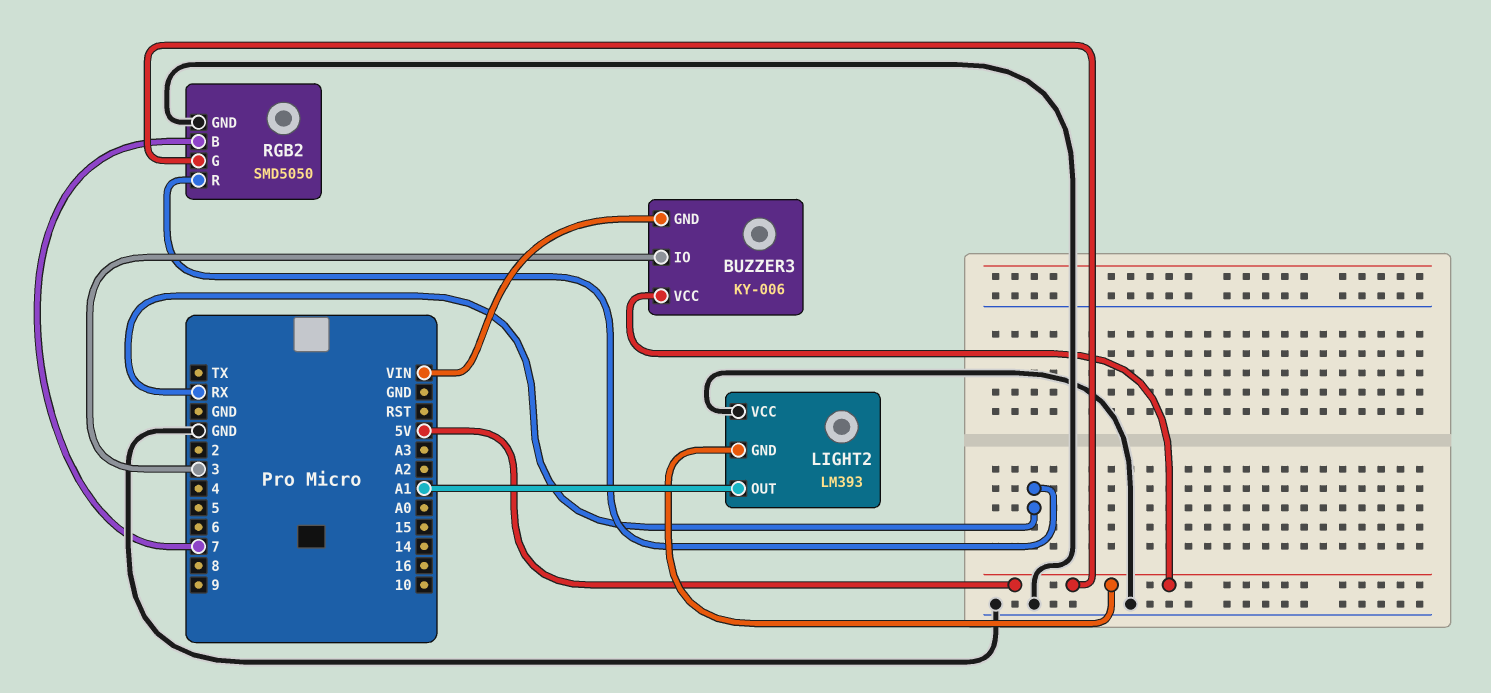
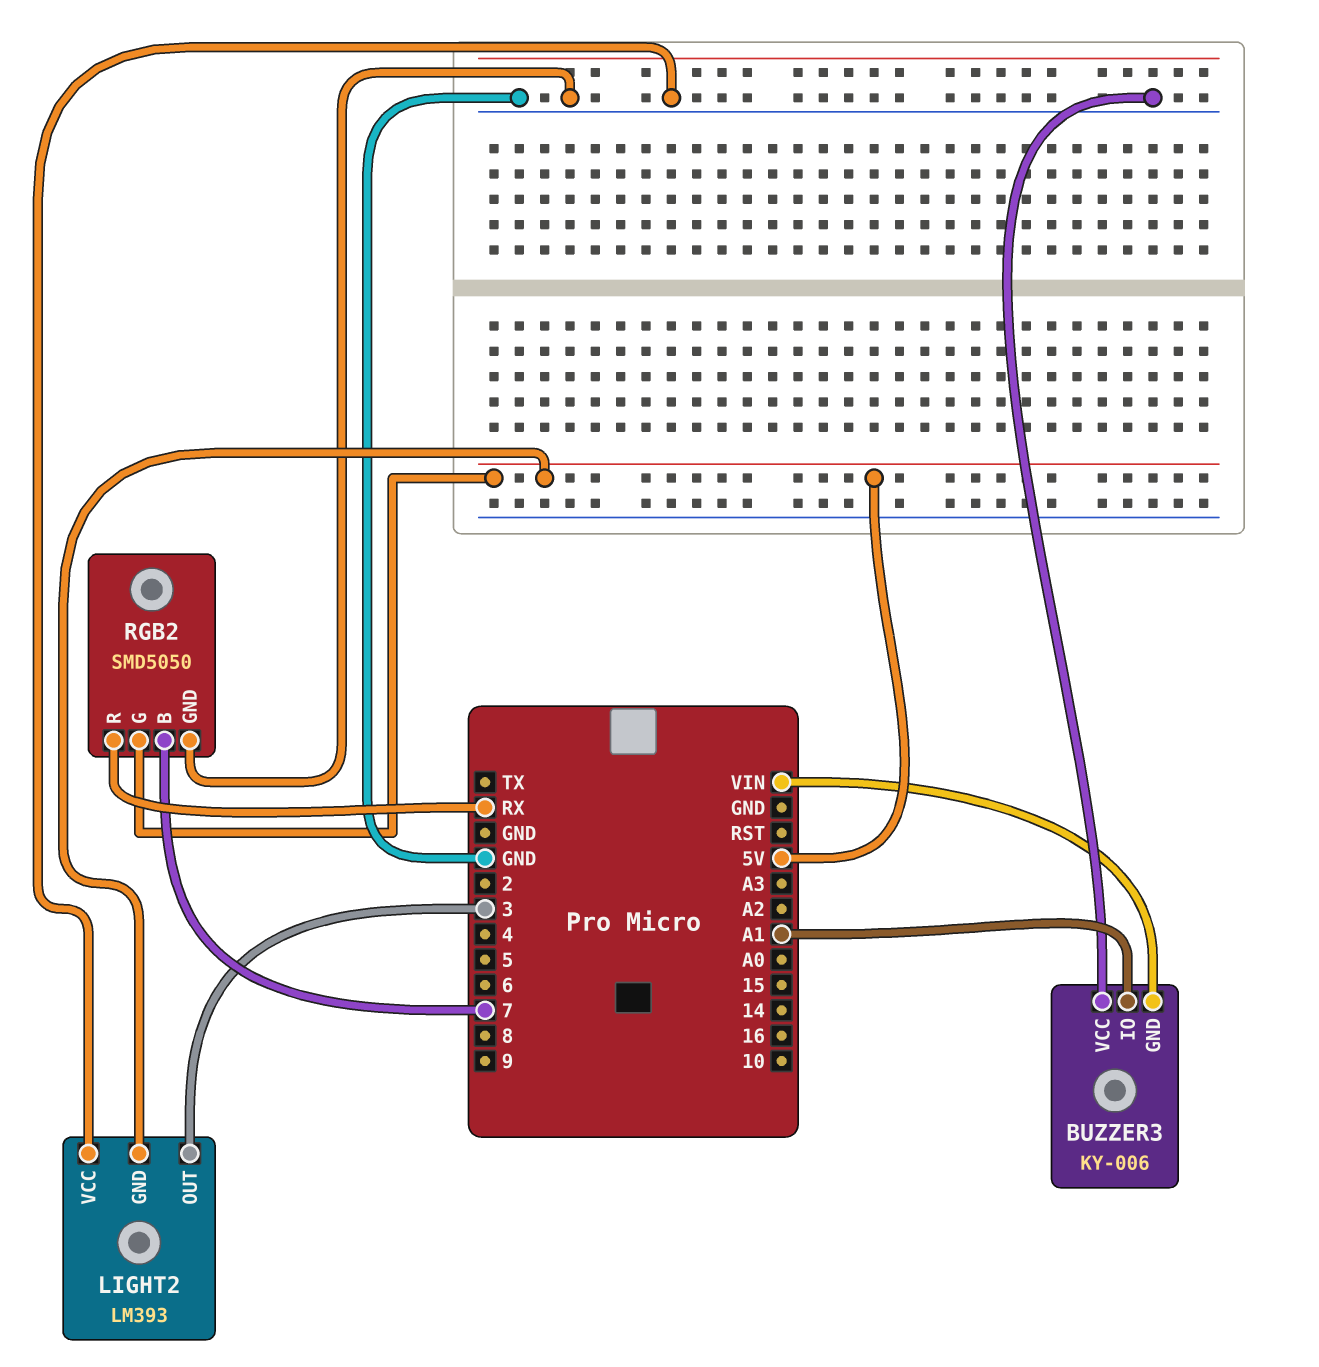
BUZZER3 pin IO: 3 -> A1
BUZZER3 pin VCC: 5V -> GND
LIGHT2 pin OUT: A1 -> 3

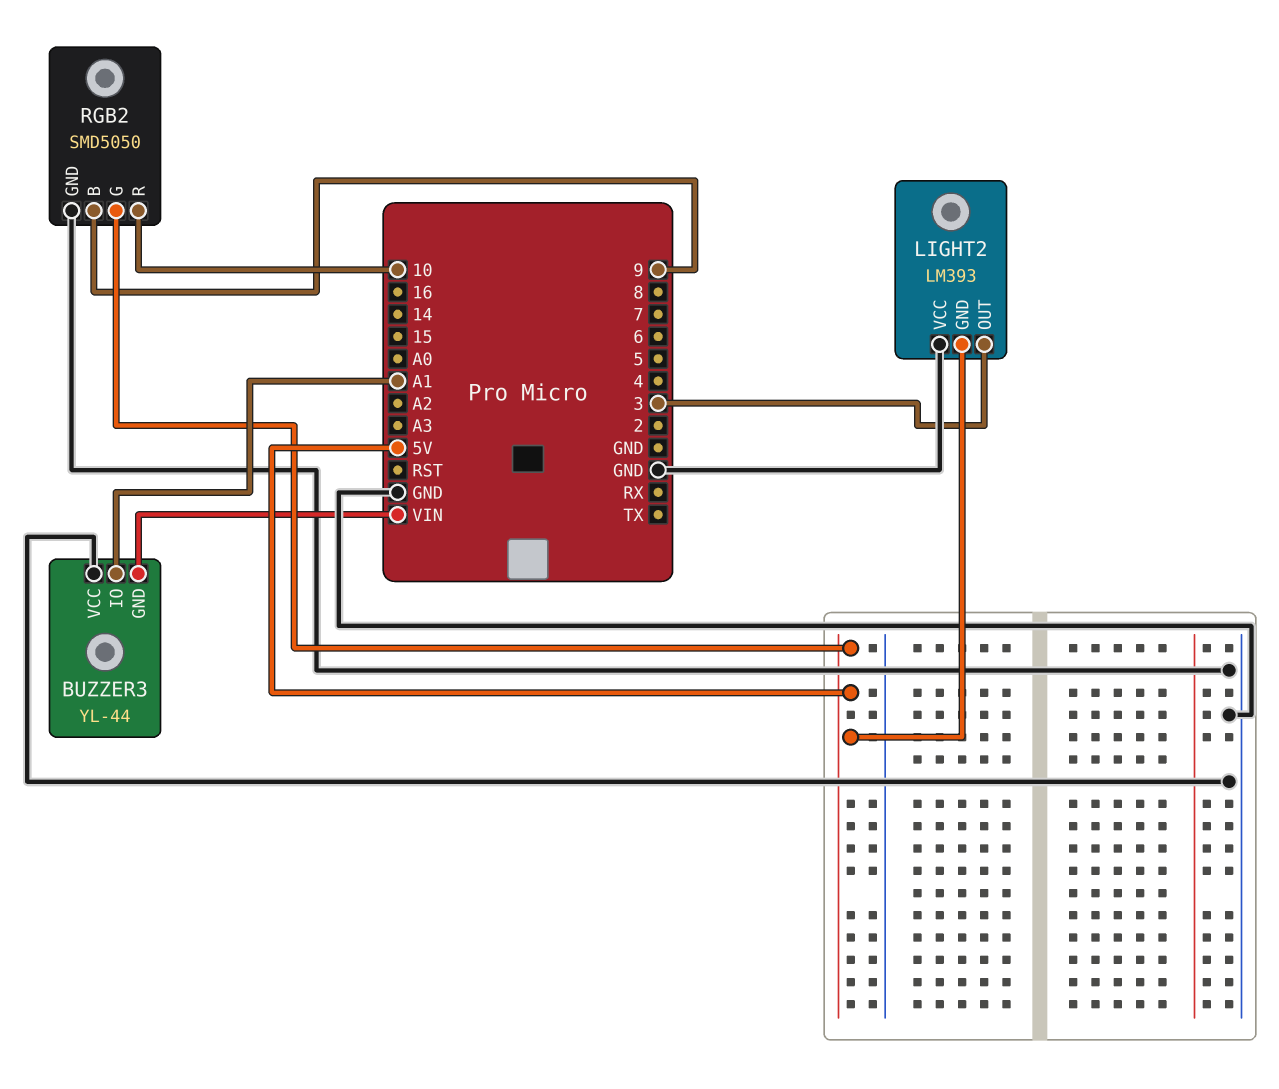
BUZZER3: KY-006 -> YL-44
RGB2 pin B: 7 -> 9
RGB2 pin R: RX -> 10

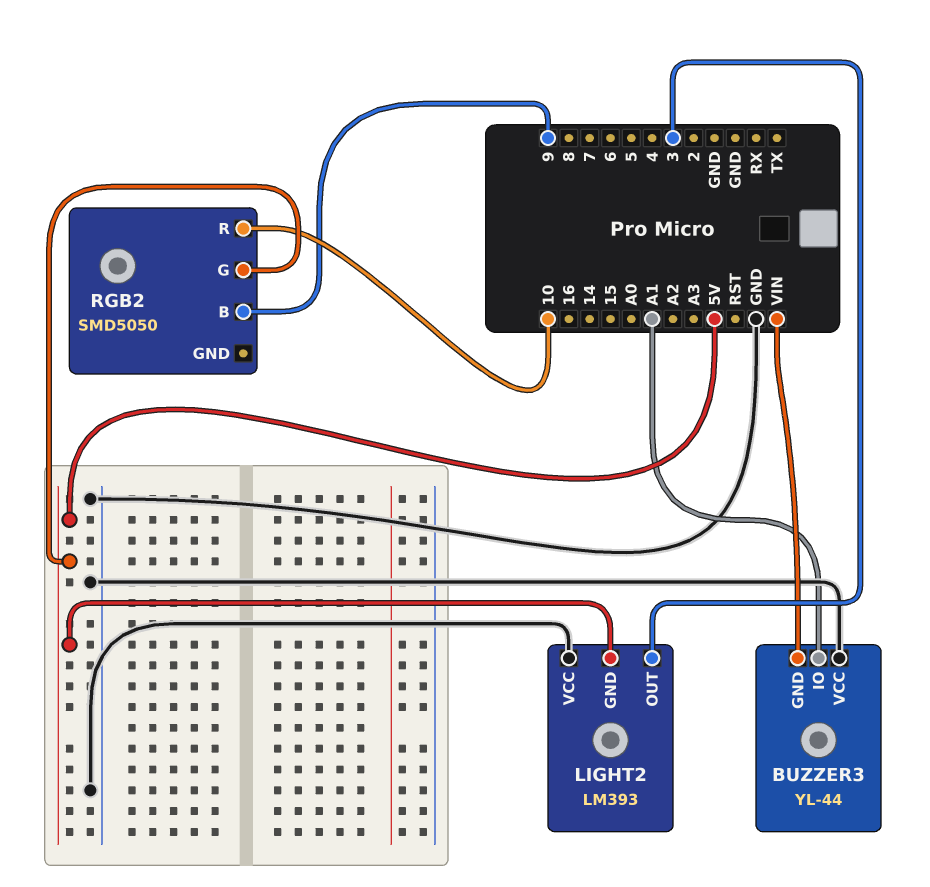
RGB2 pin GND: GND -> none

